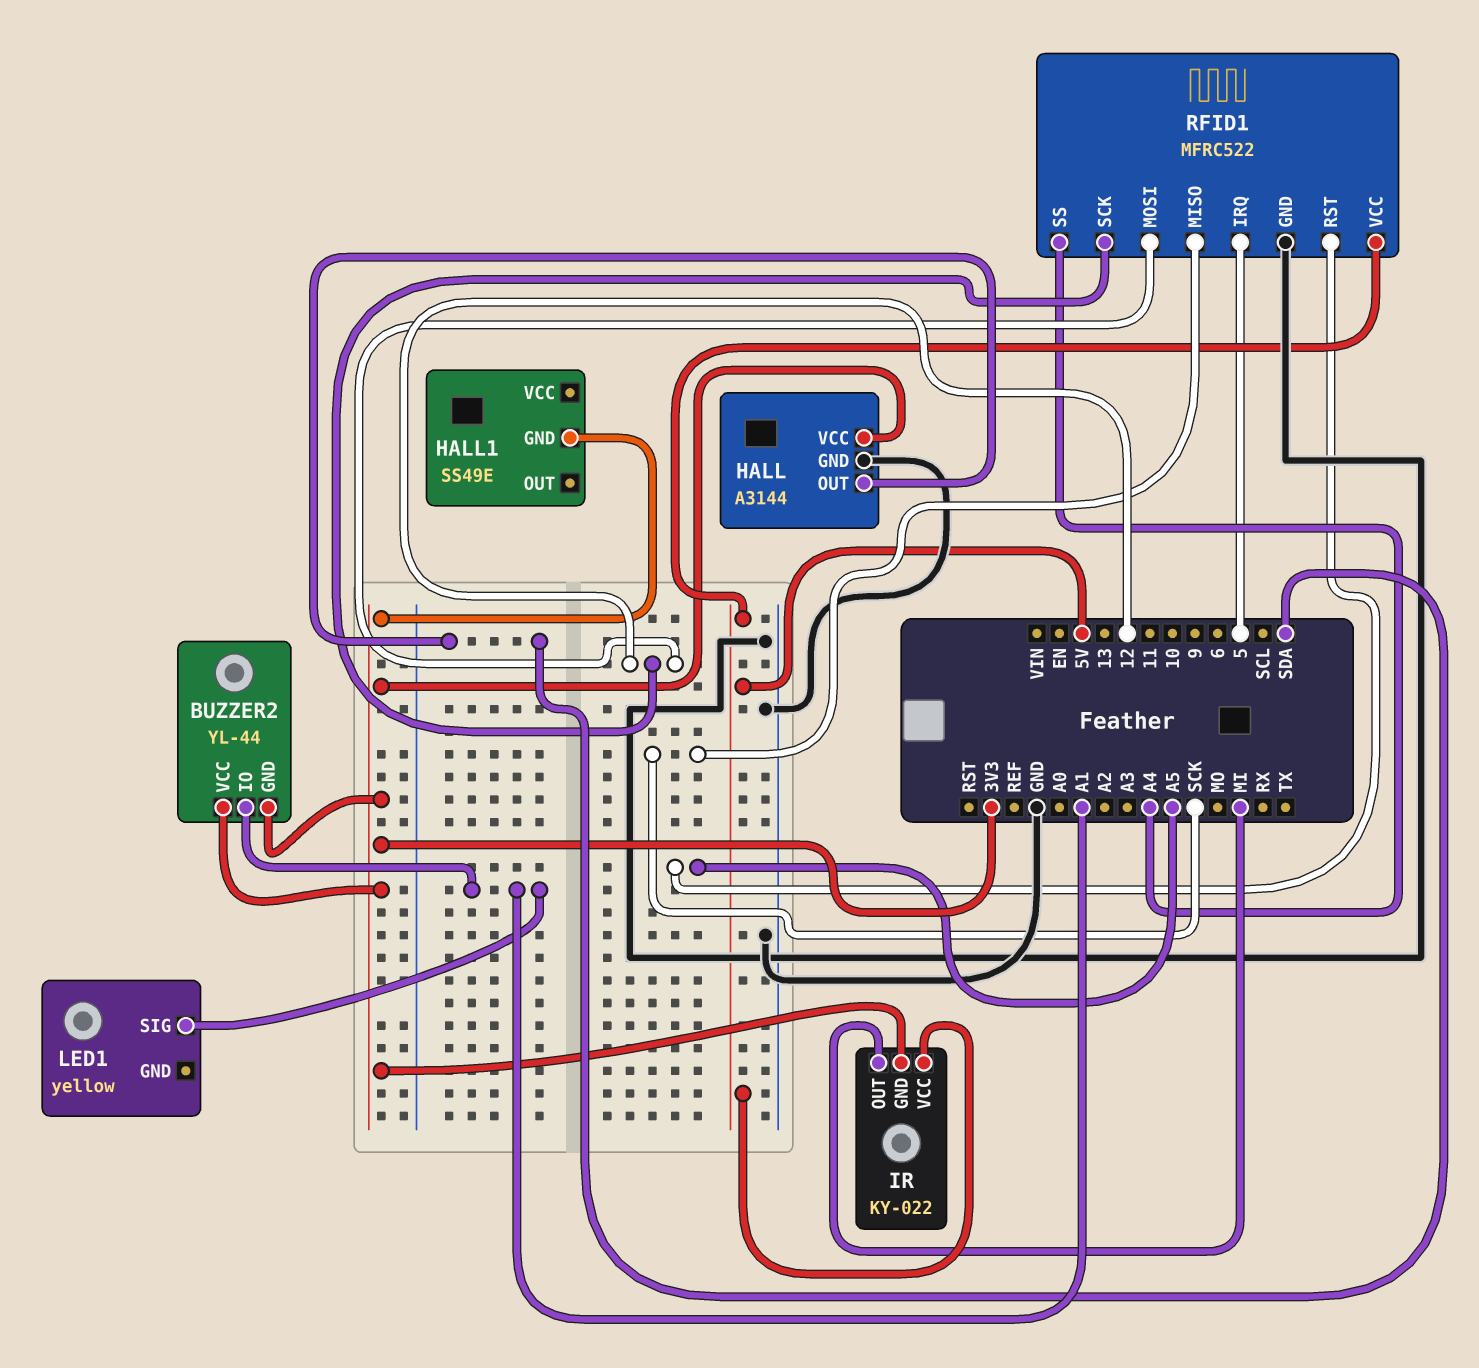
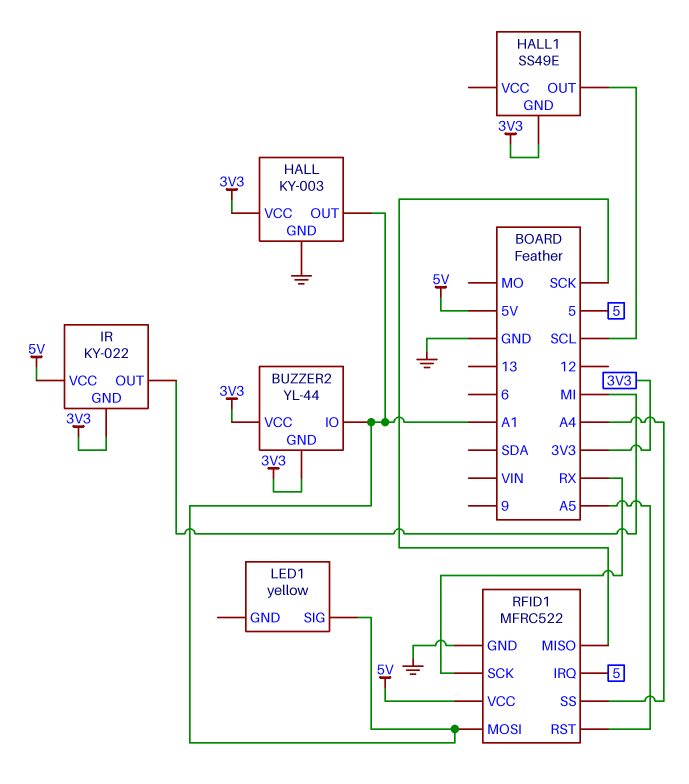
HALL: A3144 -> KY-003
HALL pin OUT: SDA -> A1
HALL1 pin OUT: none -> SCL
RFID1 pin MOSI: 12 -> A1
RFID1 pin SCK: 12 -> RX

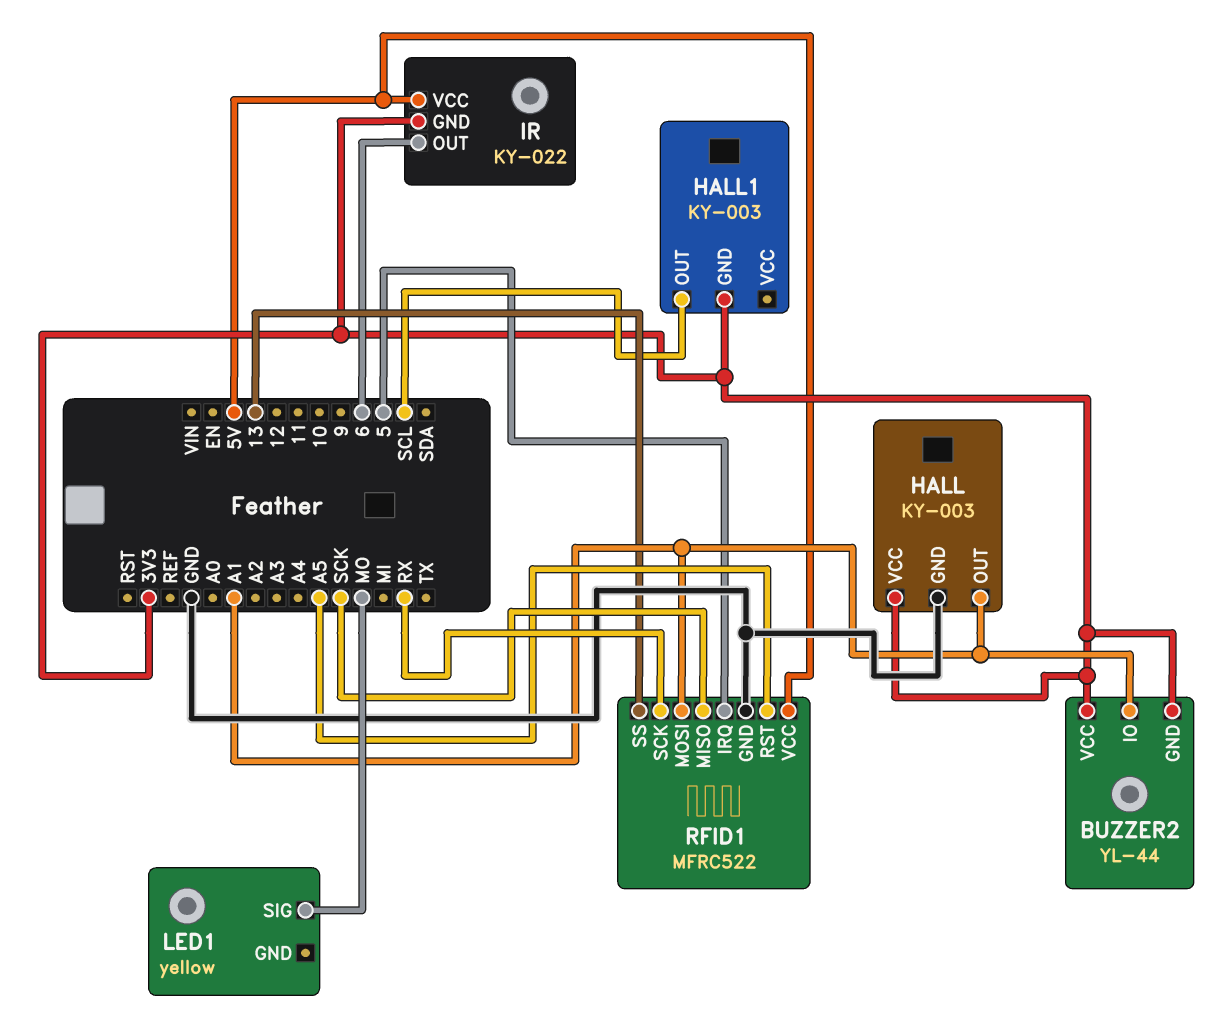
HALL1: SS49E -> KY-003
IR pin OUT: MI -> 6
LED1 pin SIG: A1 -> MO
RFID1 pin SS: A4 -> 13

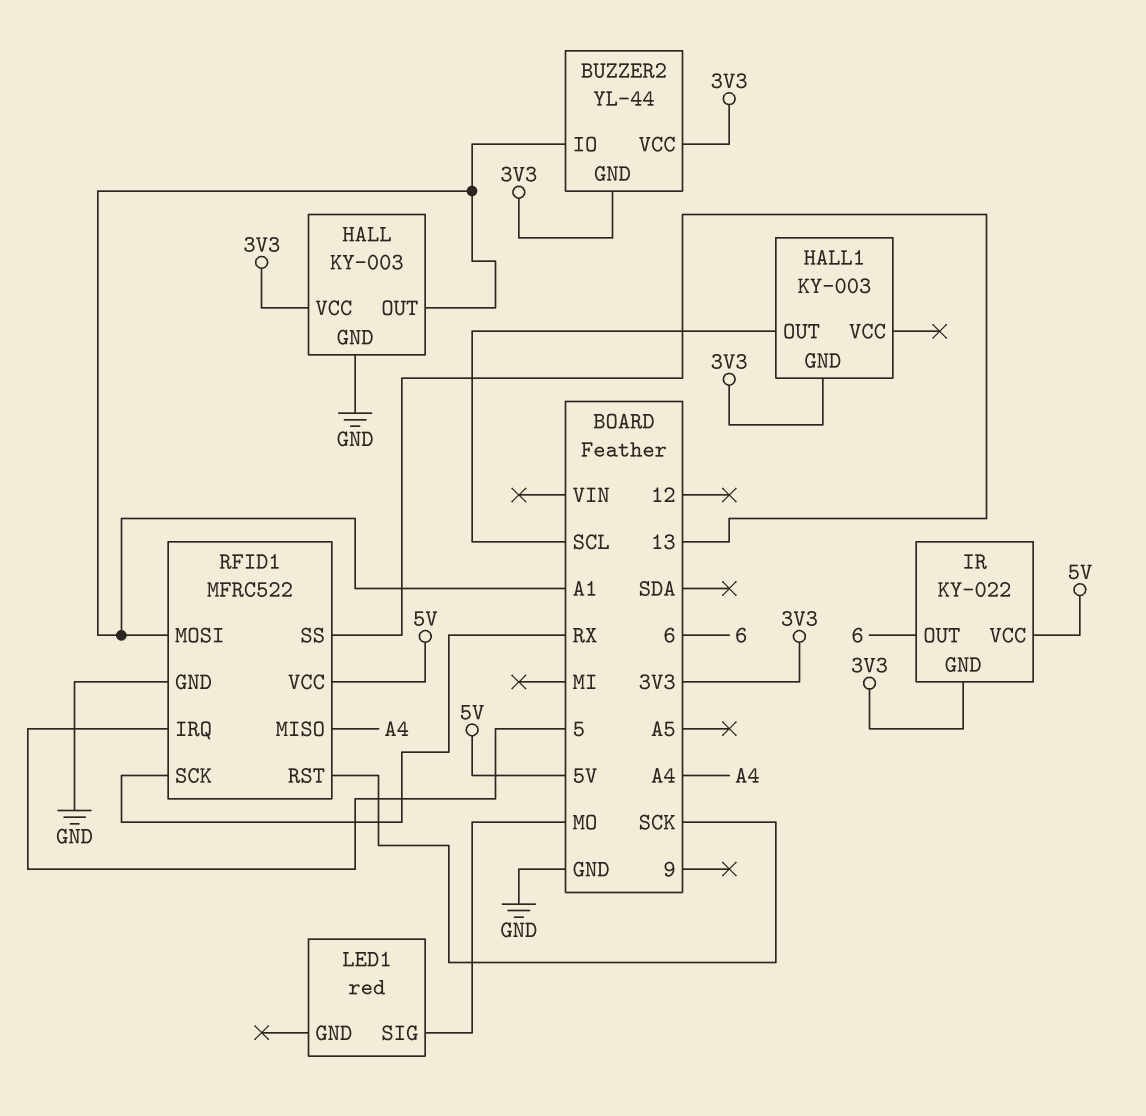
LED1: yellow -> red
RFID1 pin MISO: SCK -> A4
RFID1 pin RST: A5 -> SCK

